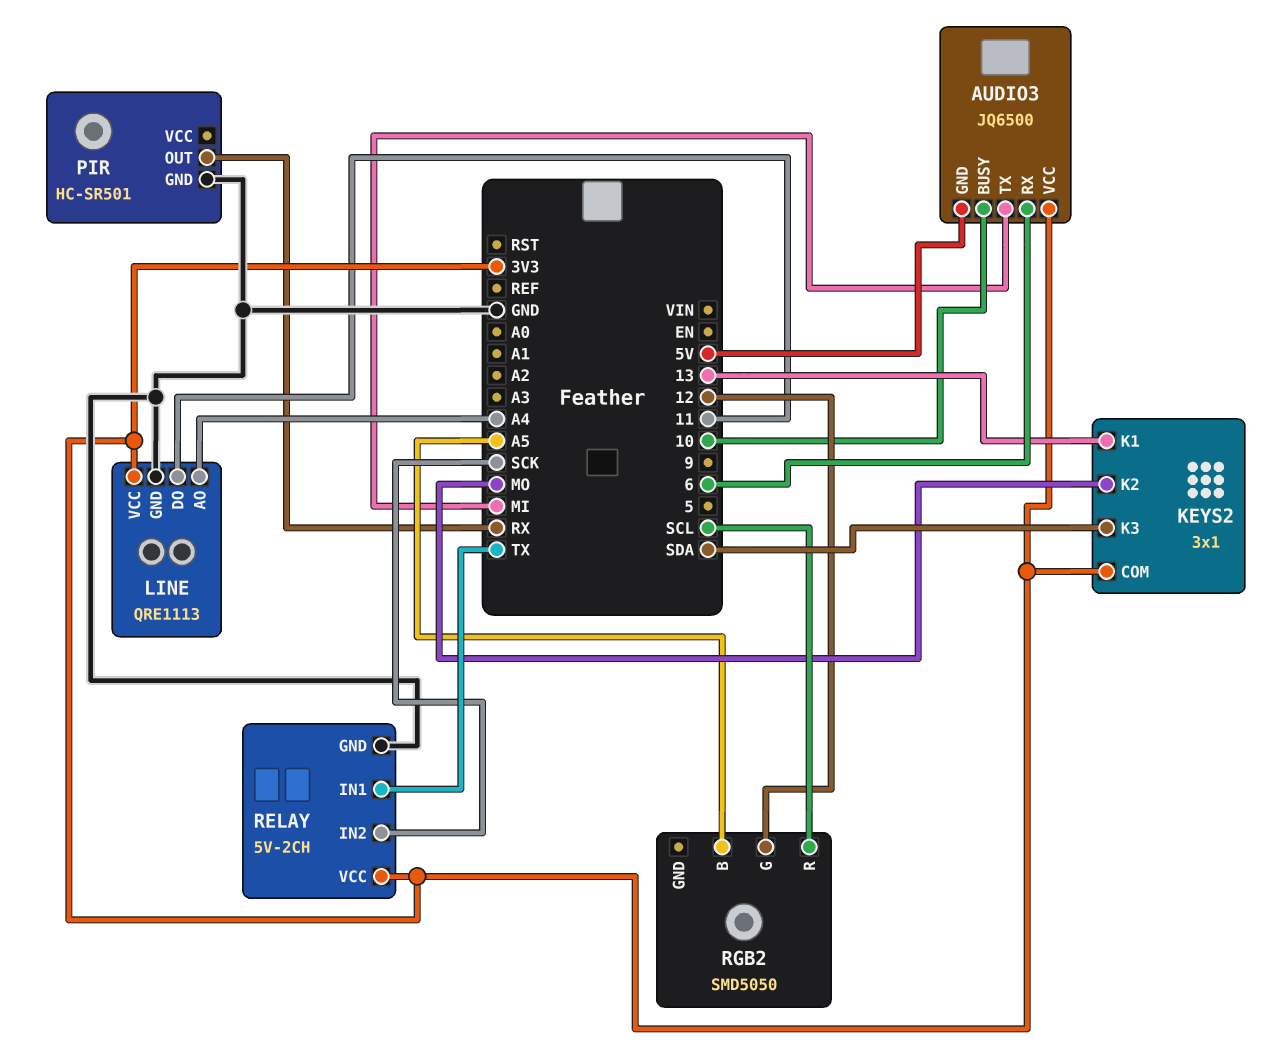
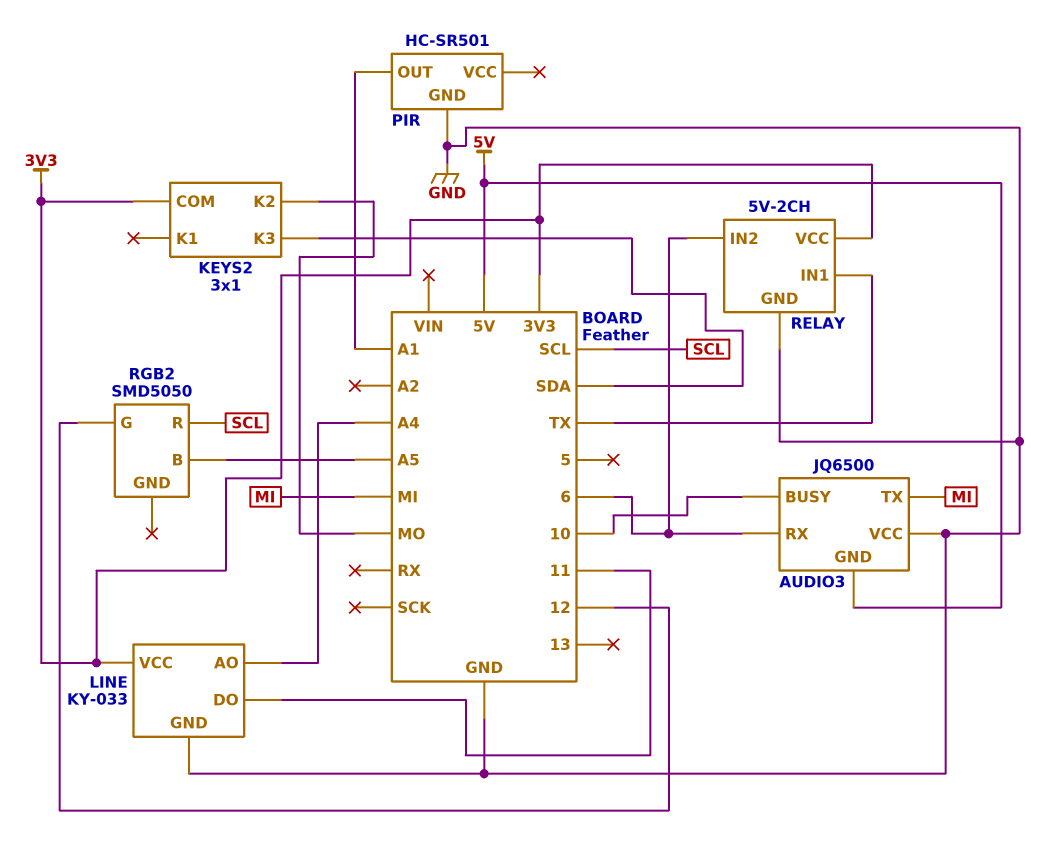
AUDIO3 pin VCC: 3V3 -> GND
KEYS2 pin K1: 13 -> none
LINE: QRE1113 -> KY-033
PIR pin OUT: RX -> A1
RELAY pin IN2: SCK -> 6

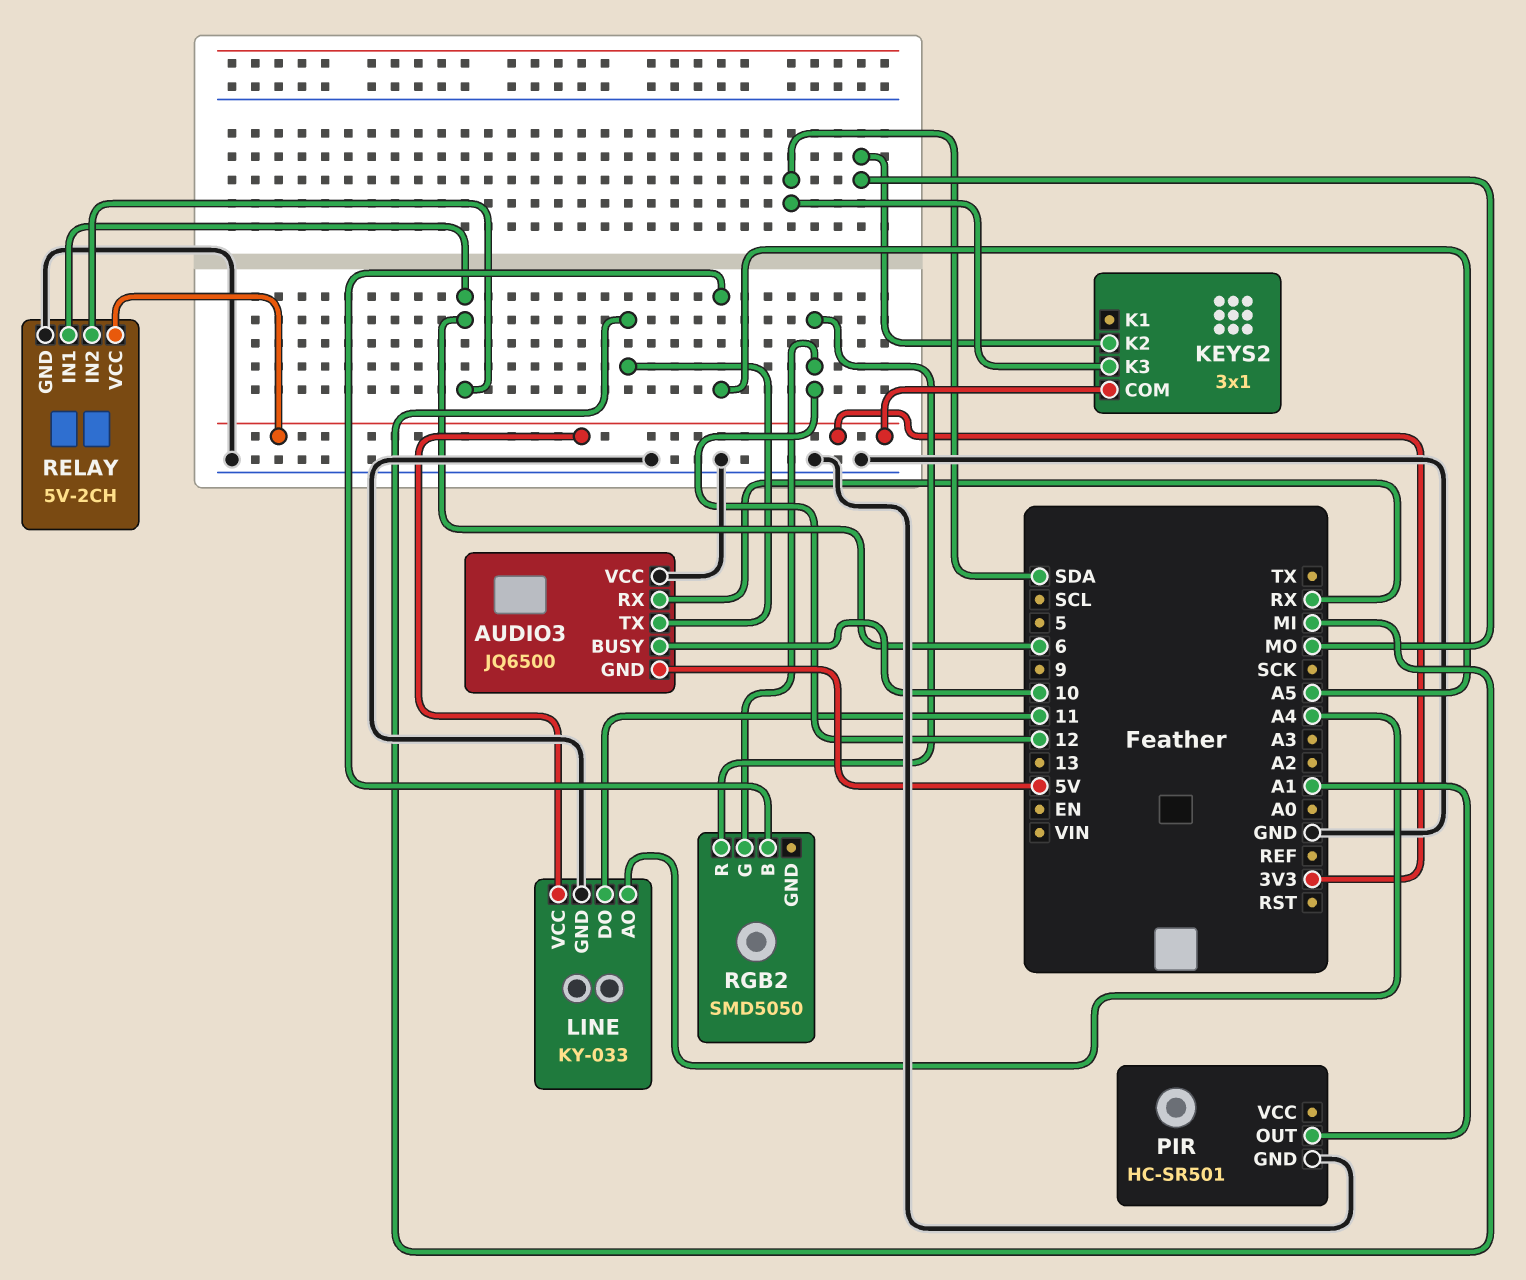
AUDIO3 pin RX: 6 -> RX
RELAY pin IN1: TX -> 6
RGB2 pin R: SCL -> 12

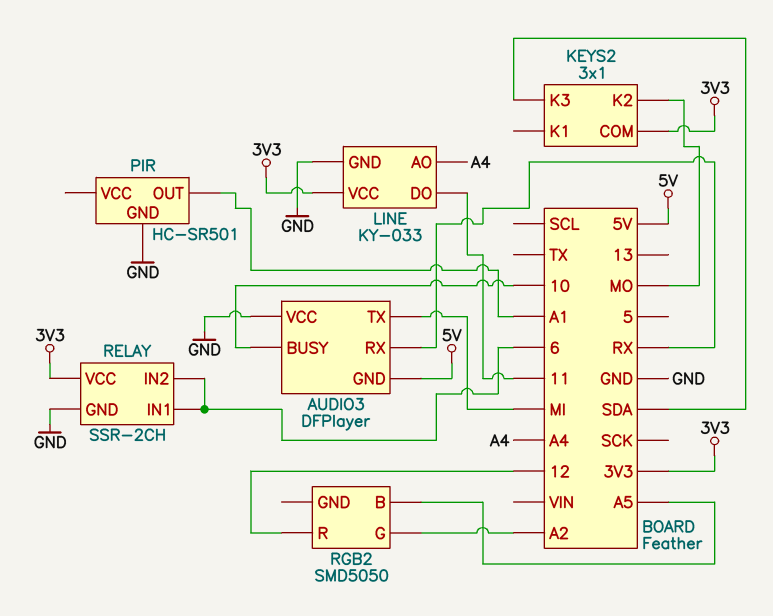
AUDIO3: JQ6500 -> DFPlayer
RELAY: 5V-2CH -> SSR-2CH
RGB2 pin G: 12 -> A2

